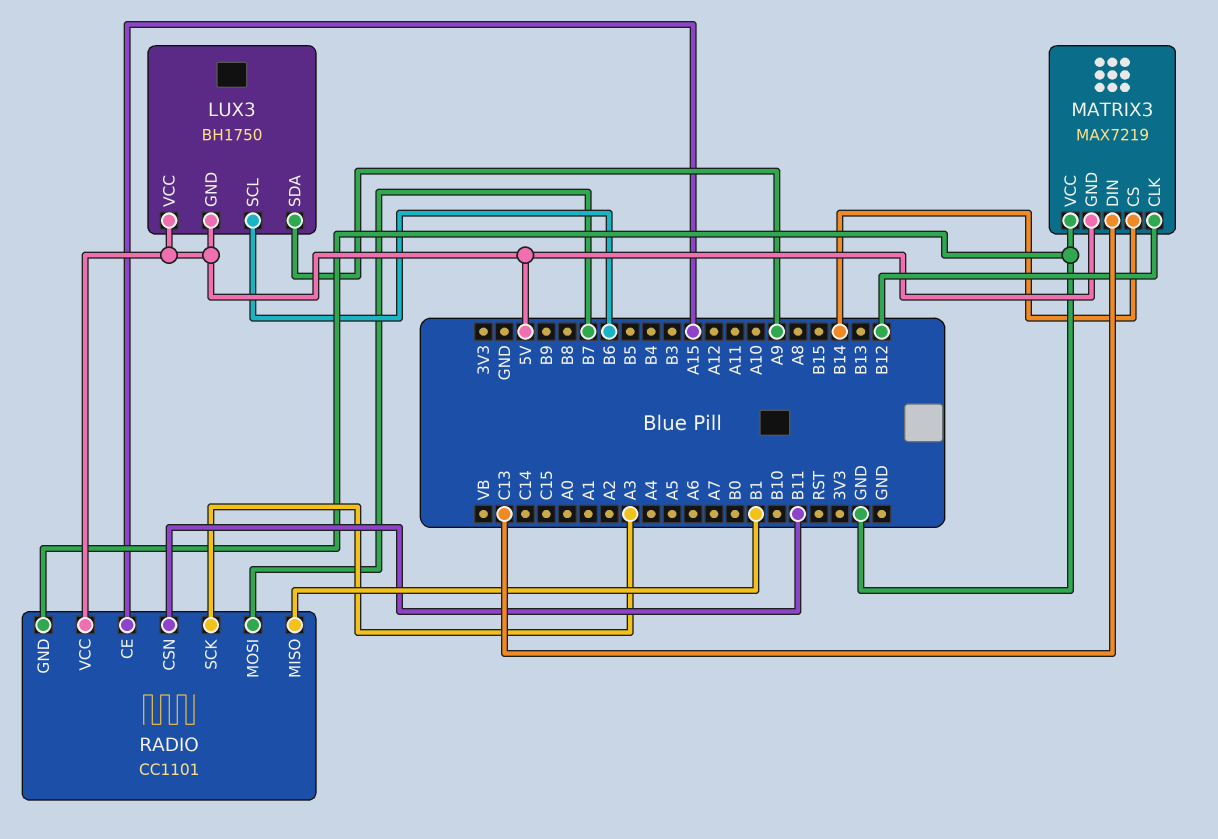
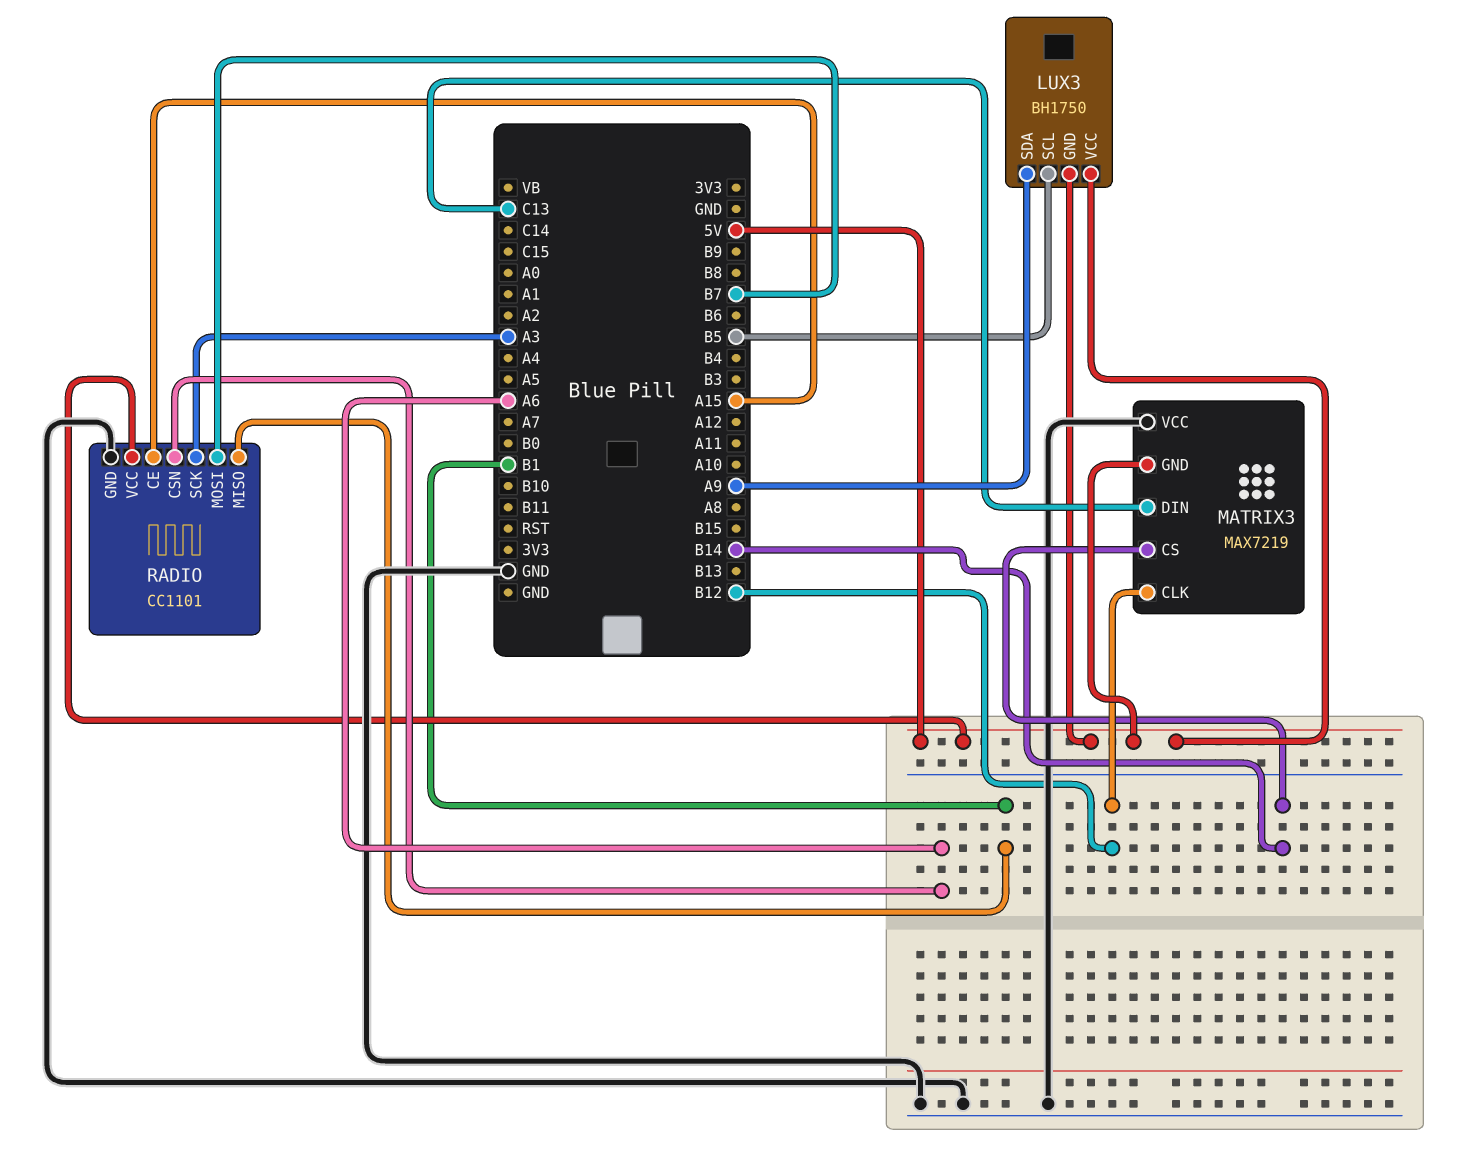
LUX3 pin SCL: B6 -> B5
RADIO pin CSN: B11 -> A6

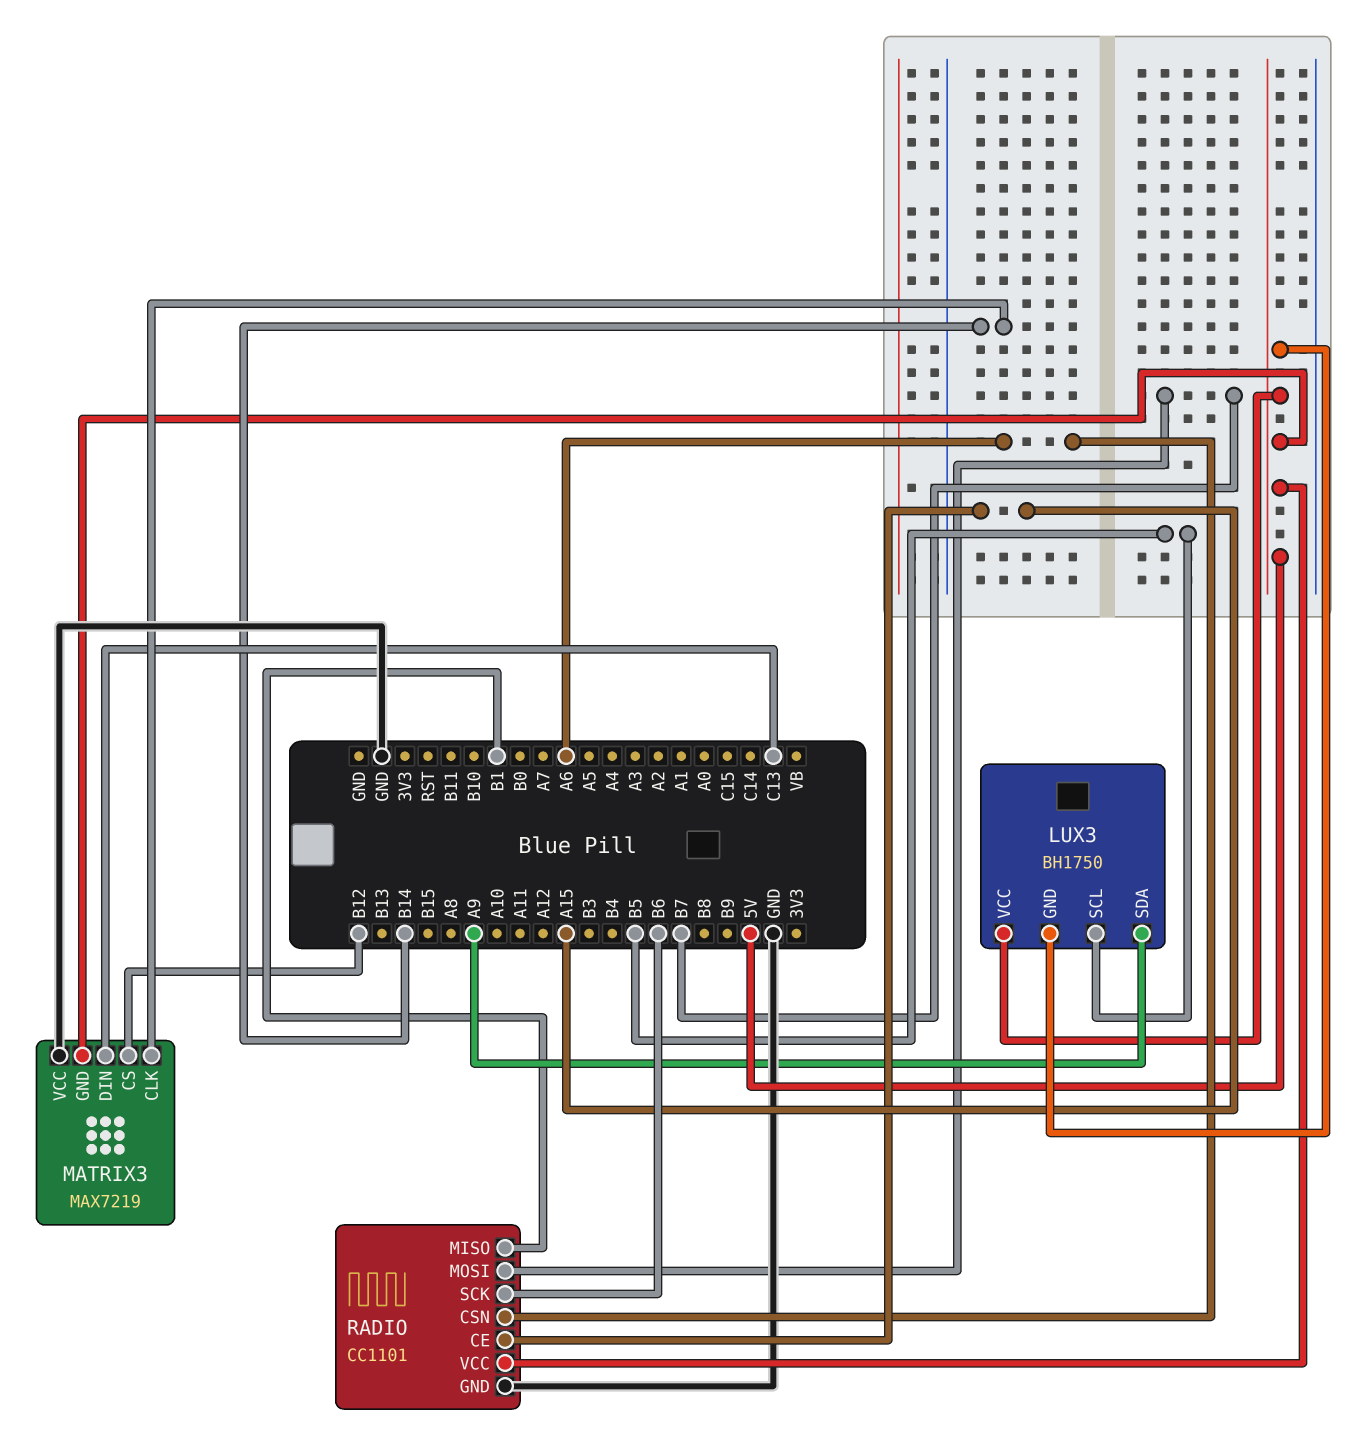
MATRIX3 pin CLK: B12 -> B14
MATRIX3 pin CS: B14 -> B12
RADIO pin SCK: A3 -> B6

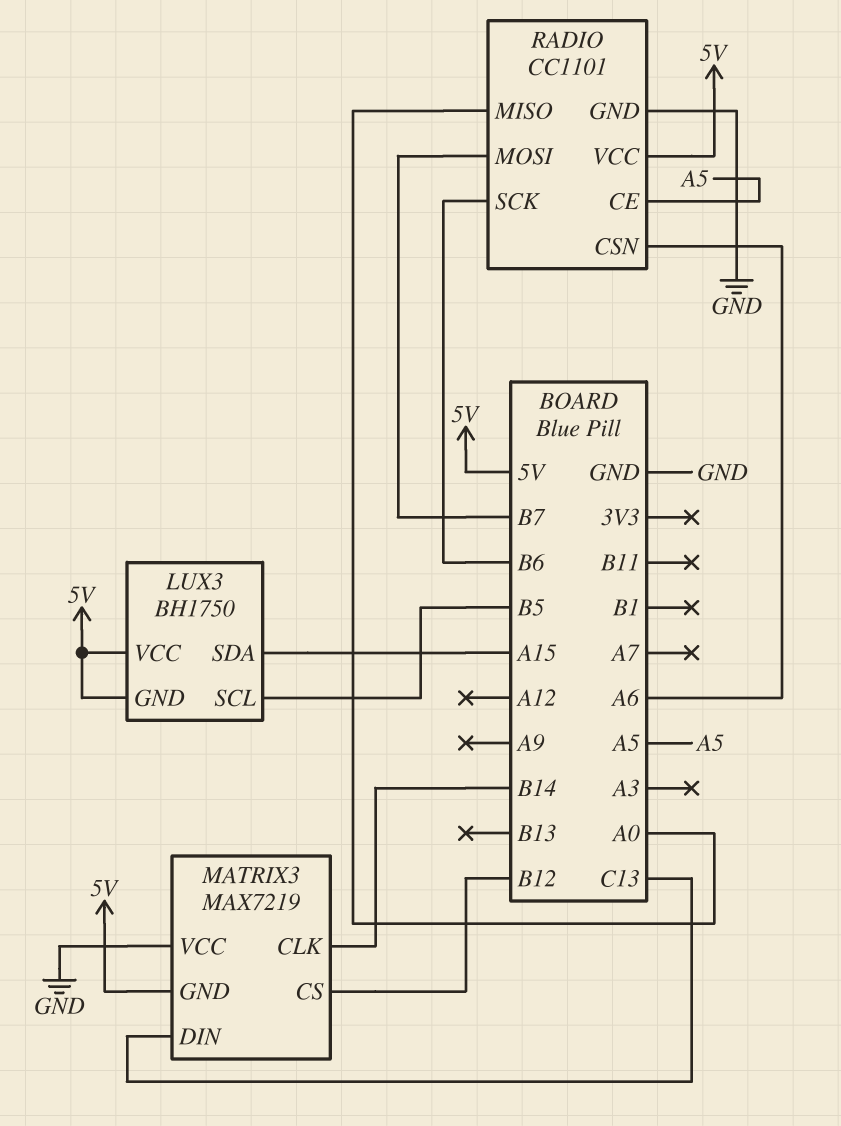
LUX3 pin SDA: A9 -> A15
RADIO pin CE: A15 -> A5
RADIO pin MISO: B1 -> A0

